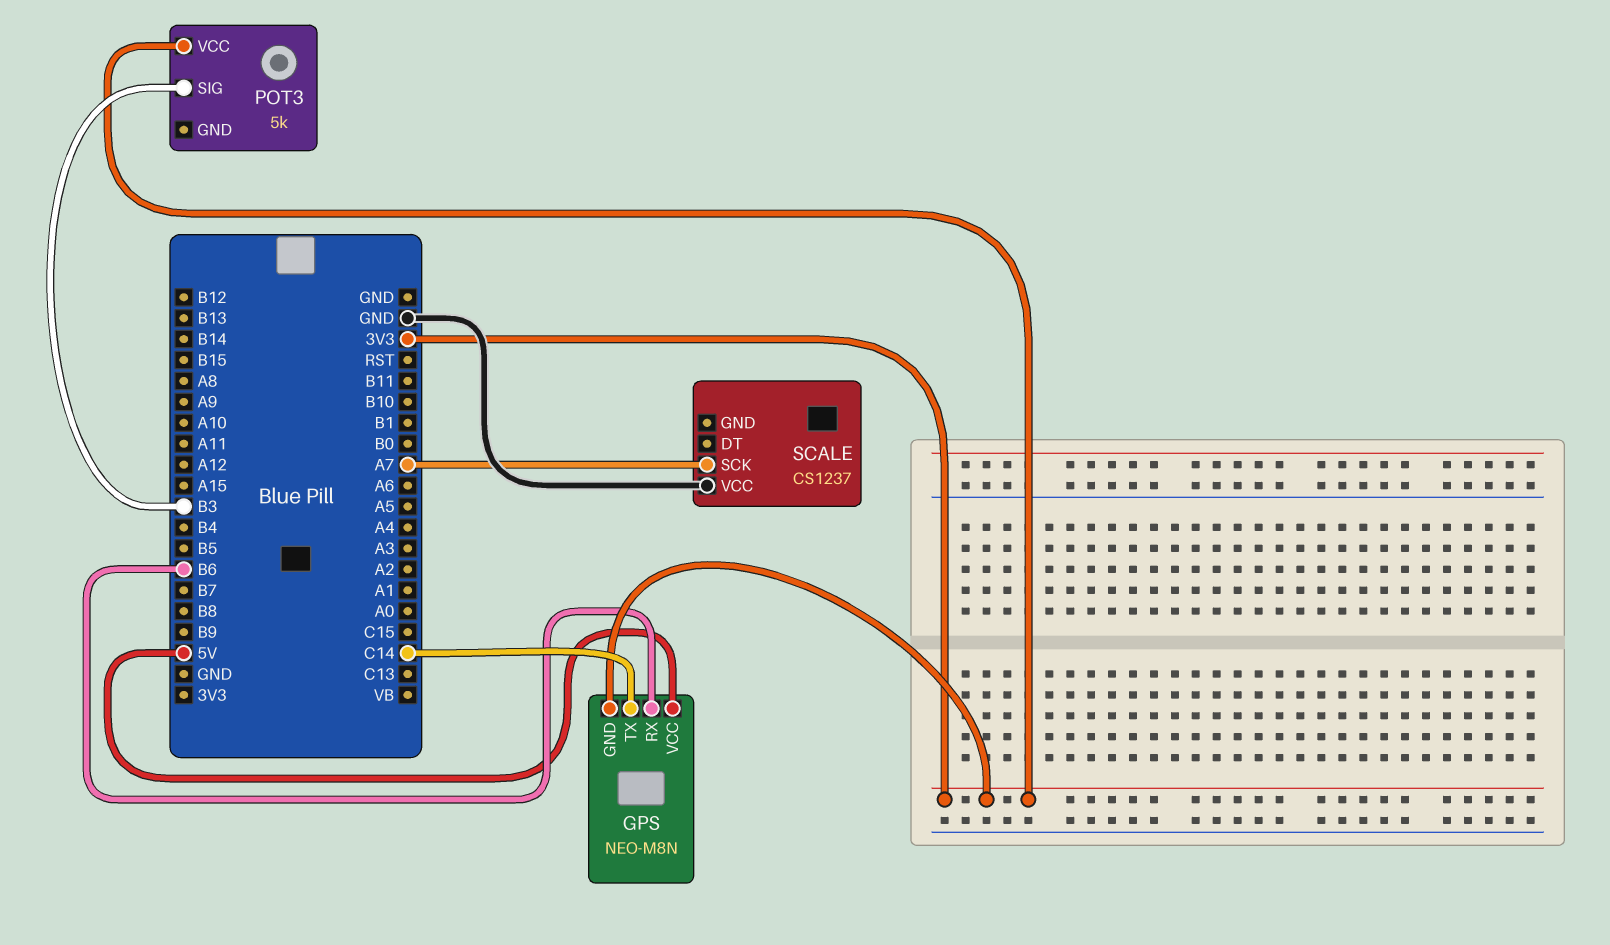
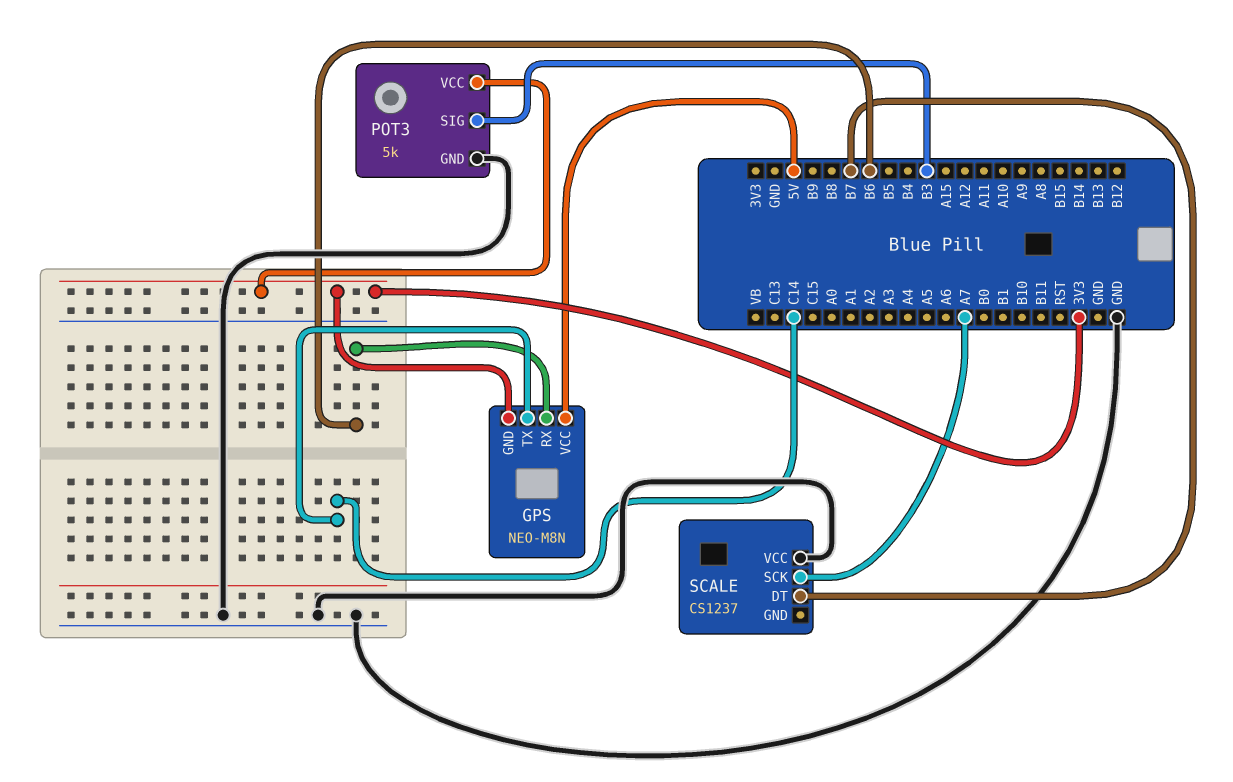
POT3 pin GND: none -> GND
SCALE pin DT: none -> B7

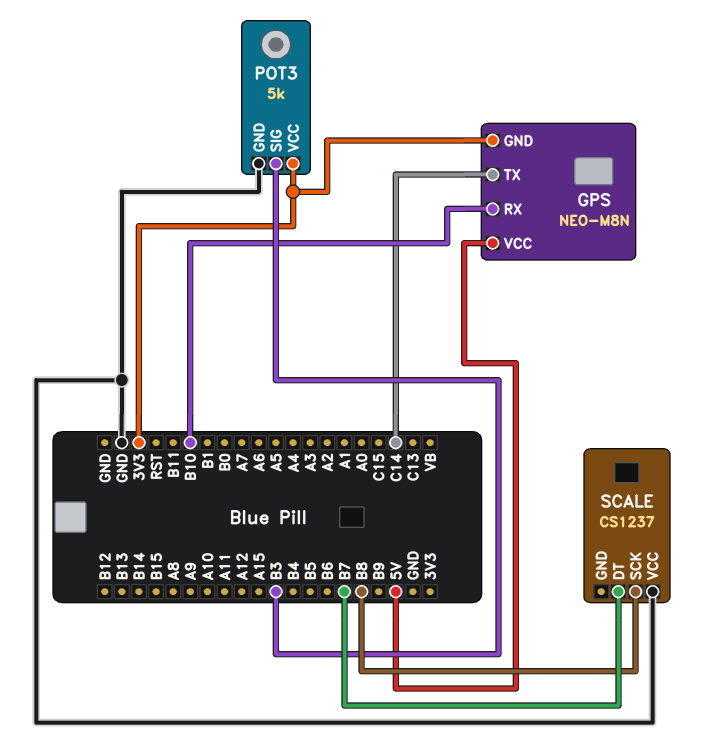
GPS pin RX: B6 -> B10
SCALE pin SCK: A7 -> B8

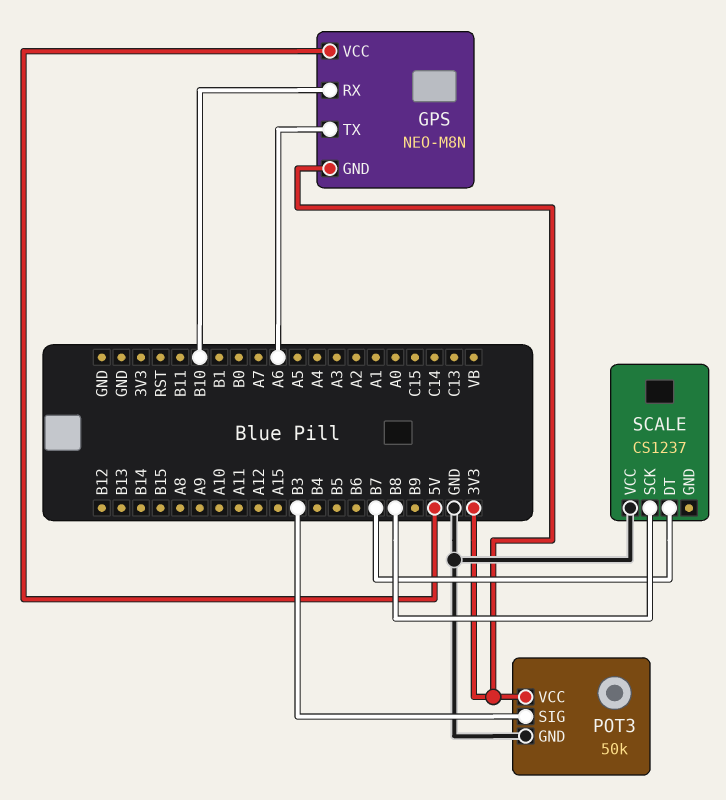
GPS pin TX: C14 -> A6
POT3: 5k -> 50k

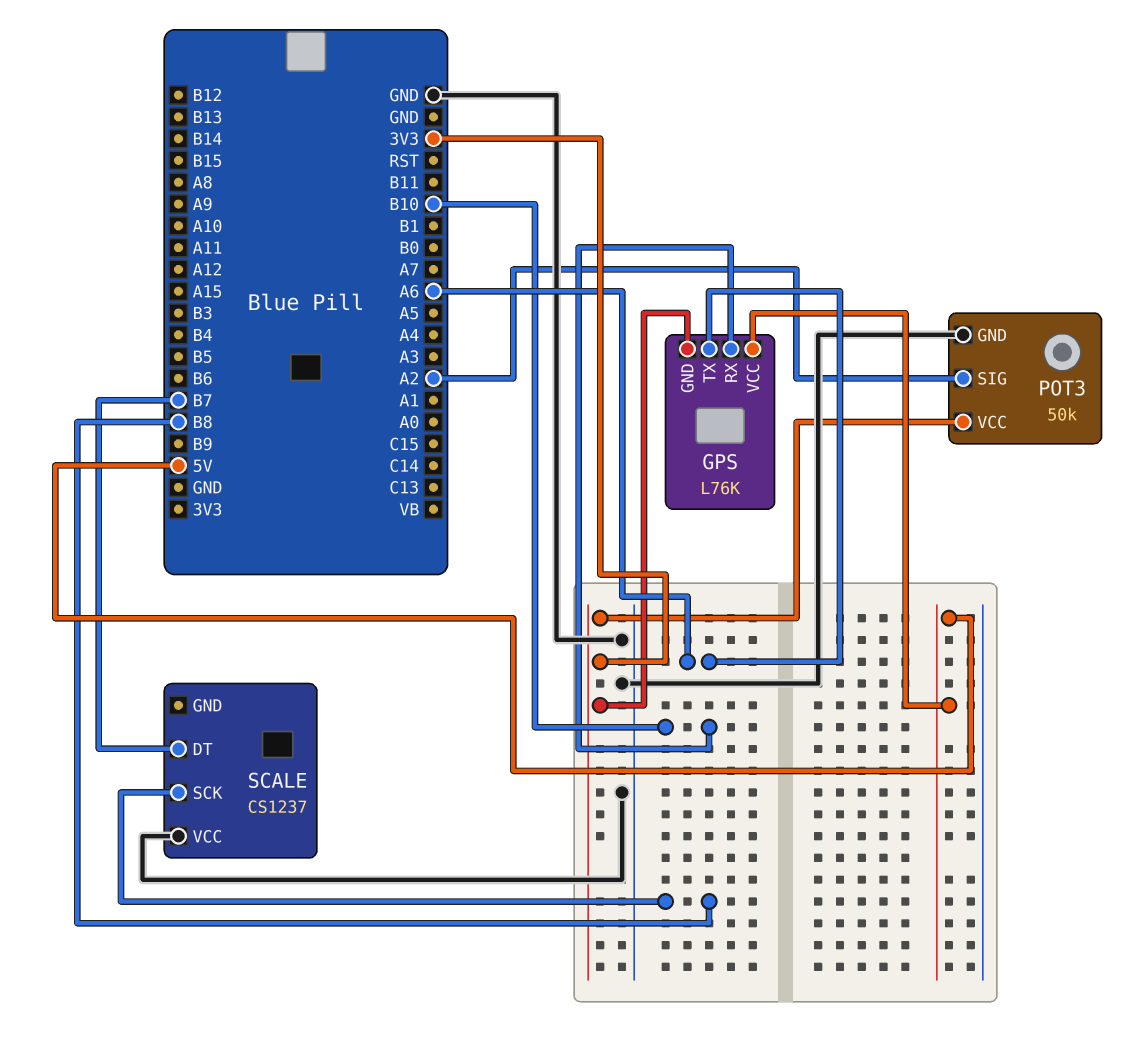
GPS: NEO-M8N -> L76K
POT3 pin SIG: B3 -> A2

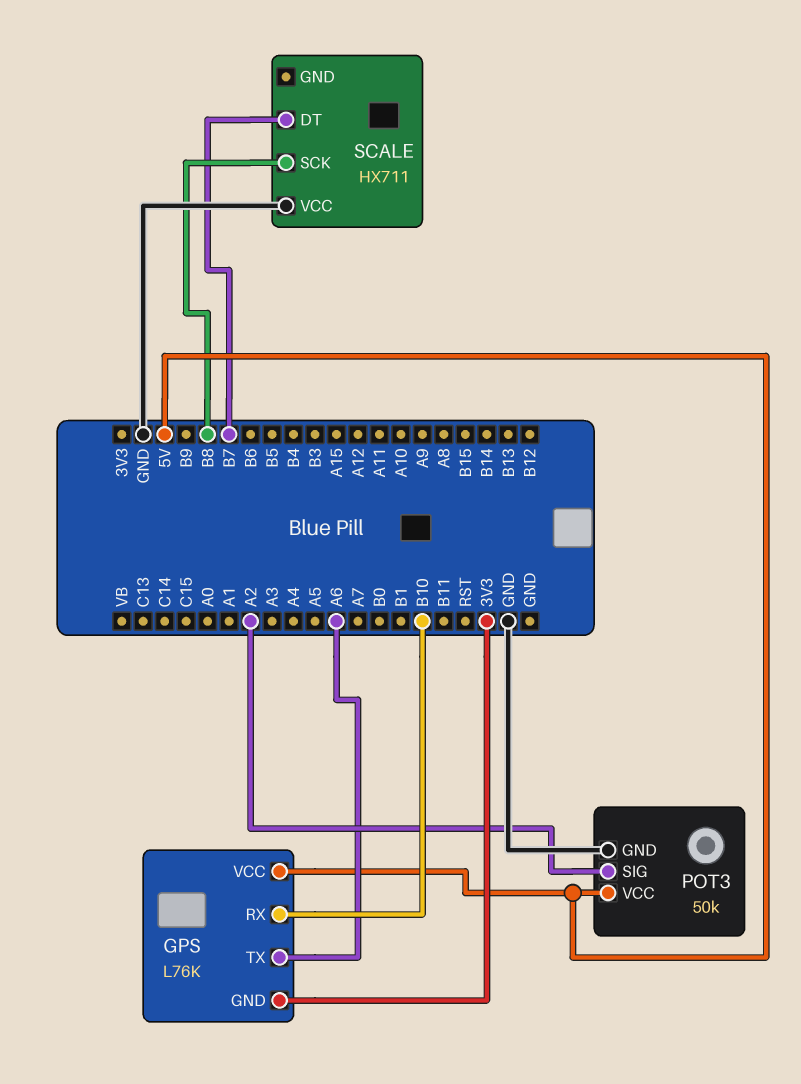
POT3 pin VCC: 3V3 -> 5V
SCALE: CS1237 -> HX711

